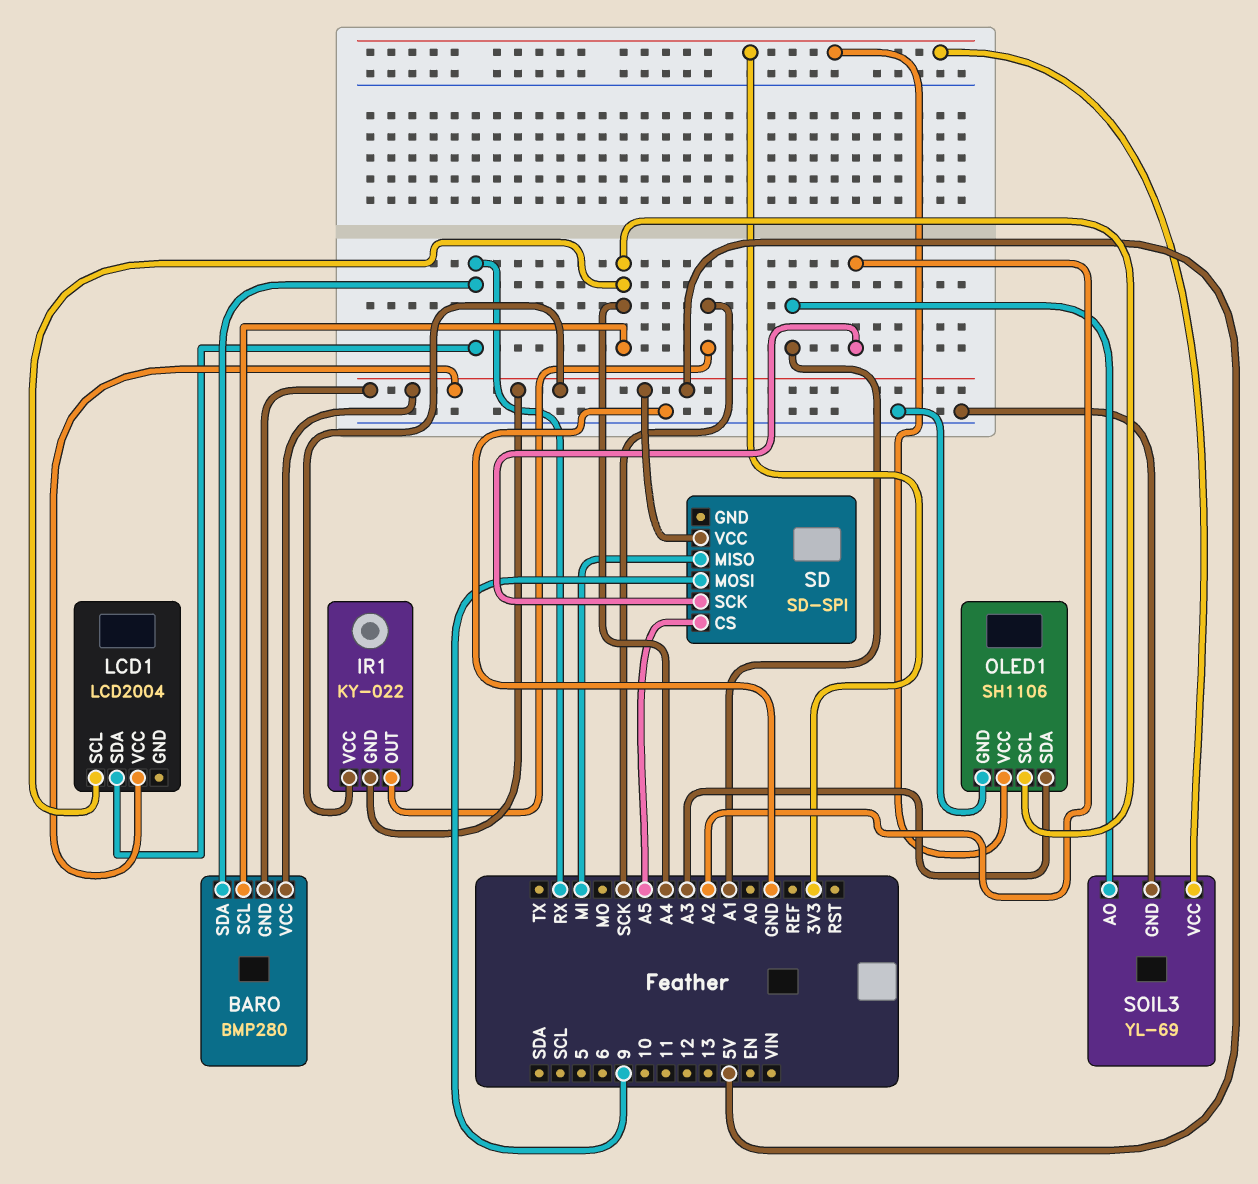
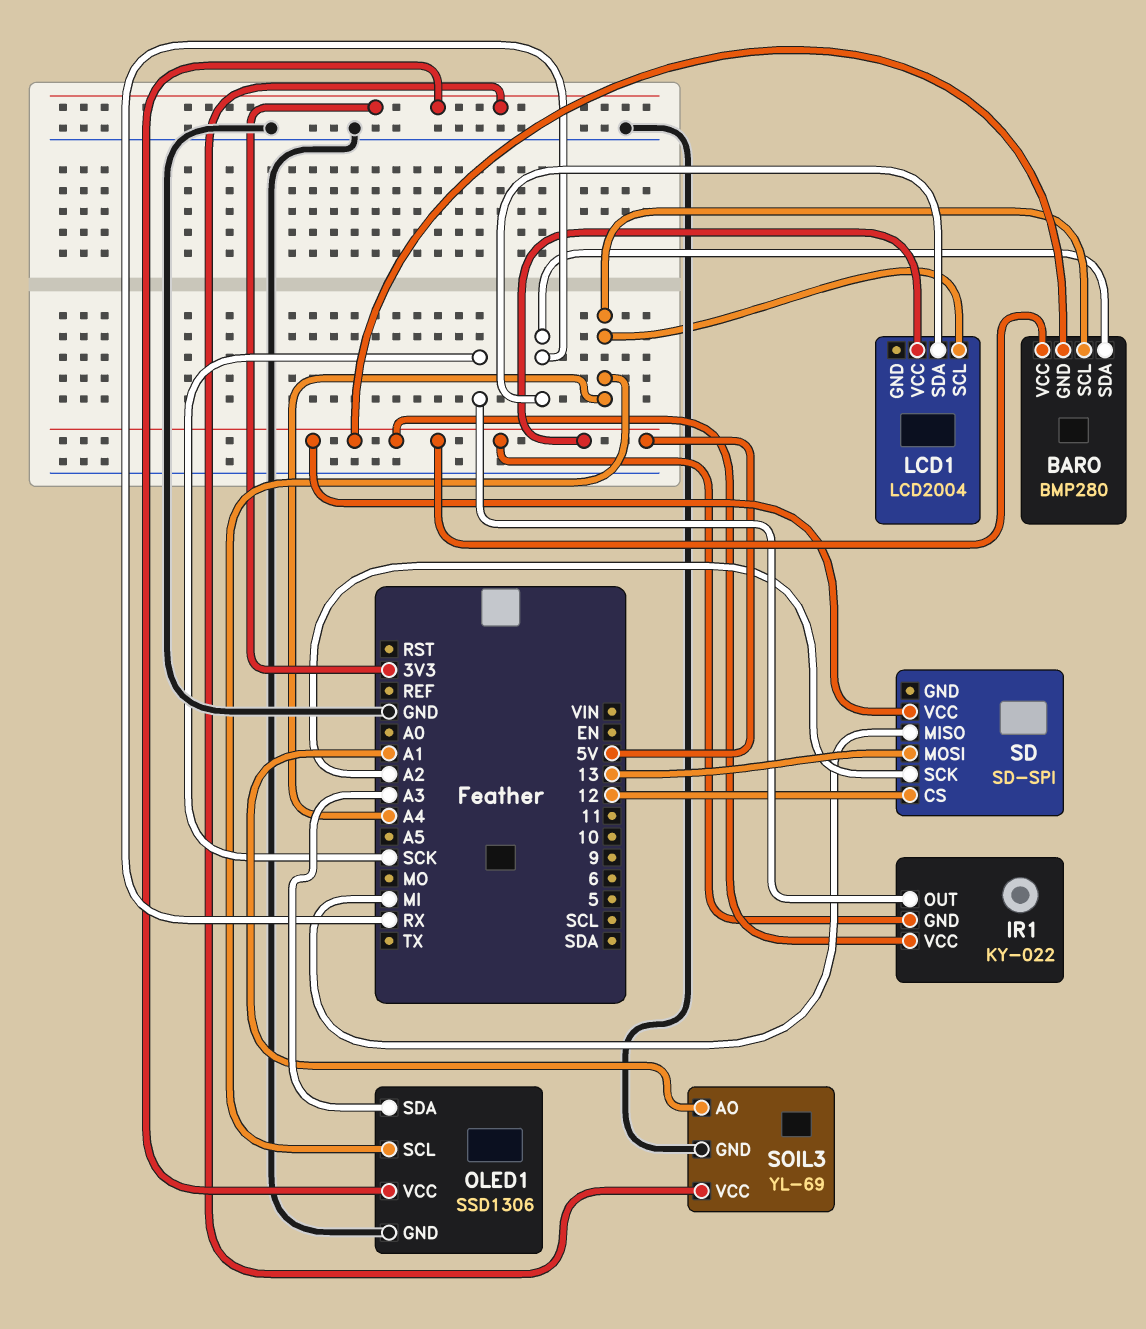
OLED1: SH1106 -> SSD1306
SD pin CS: A5 -> 12
SD pin MOSI: 9 -> 13

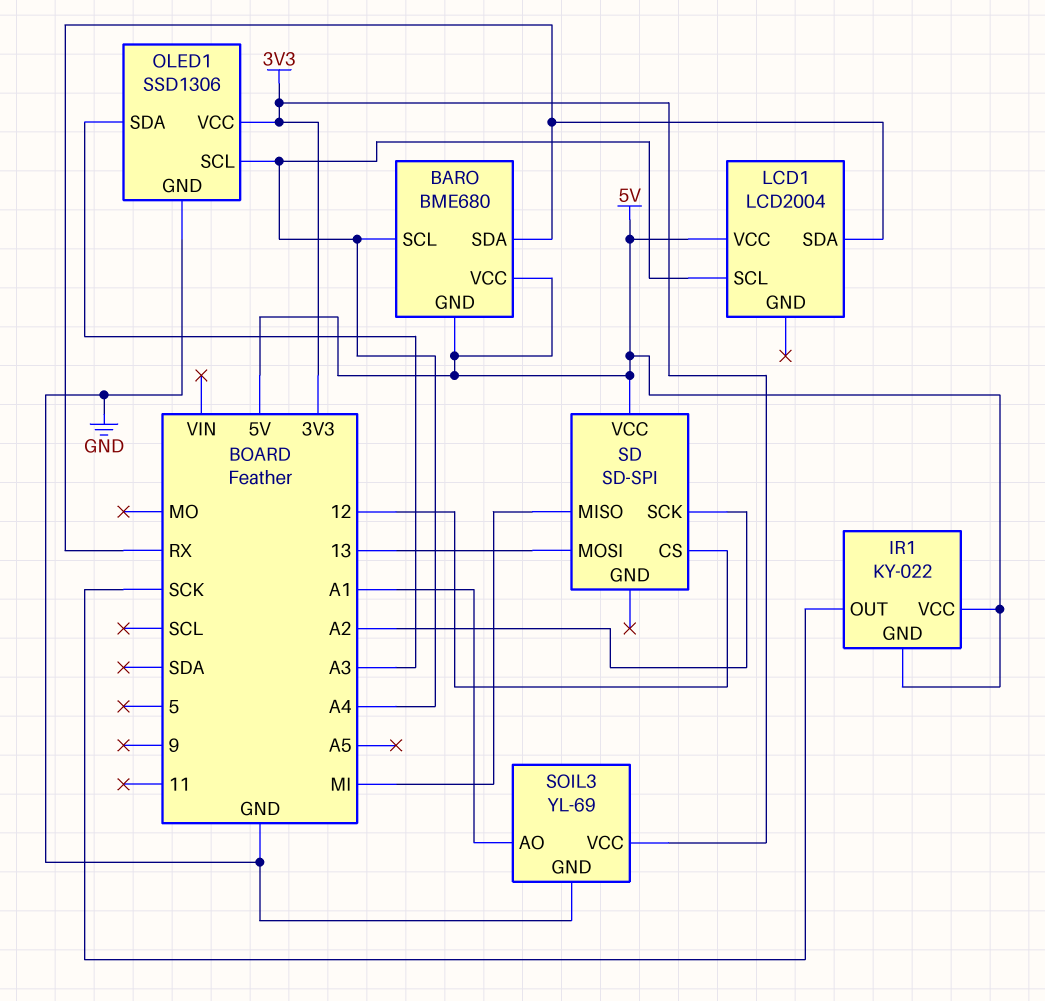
BARO: BMP280 -> BME680

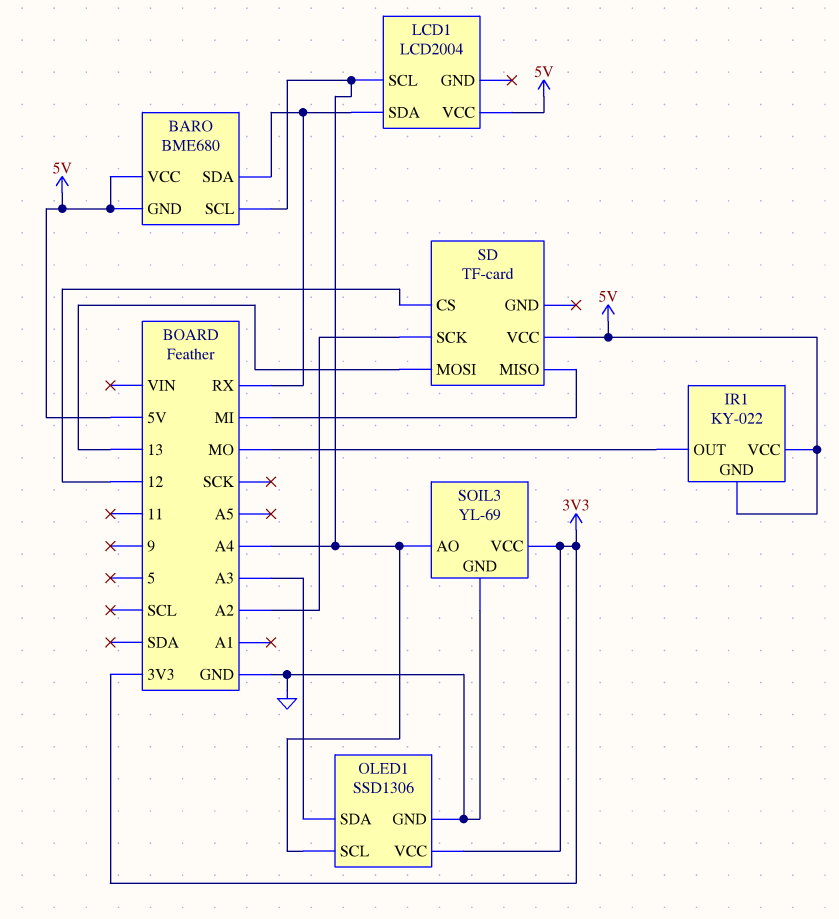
IR1 pin OUT: SCK -> MO
SD: SD-SPI -> TF-card
SOIL3 pin AO: A1 -> A4

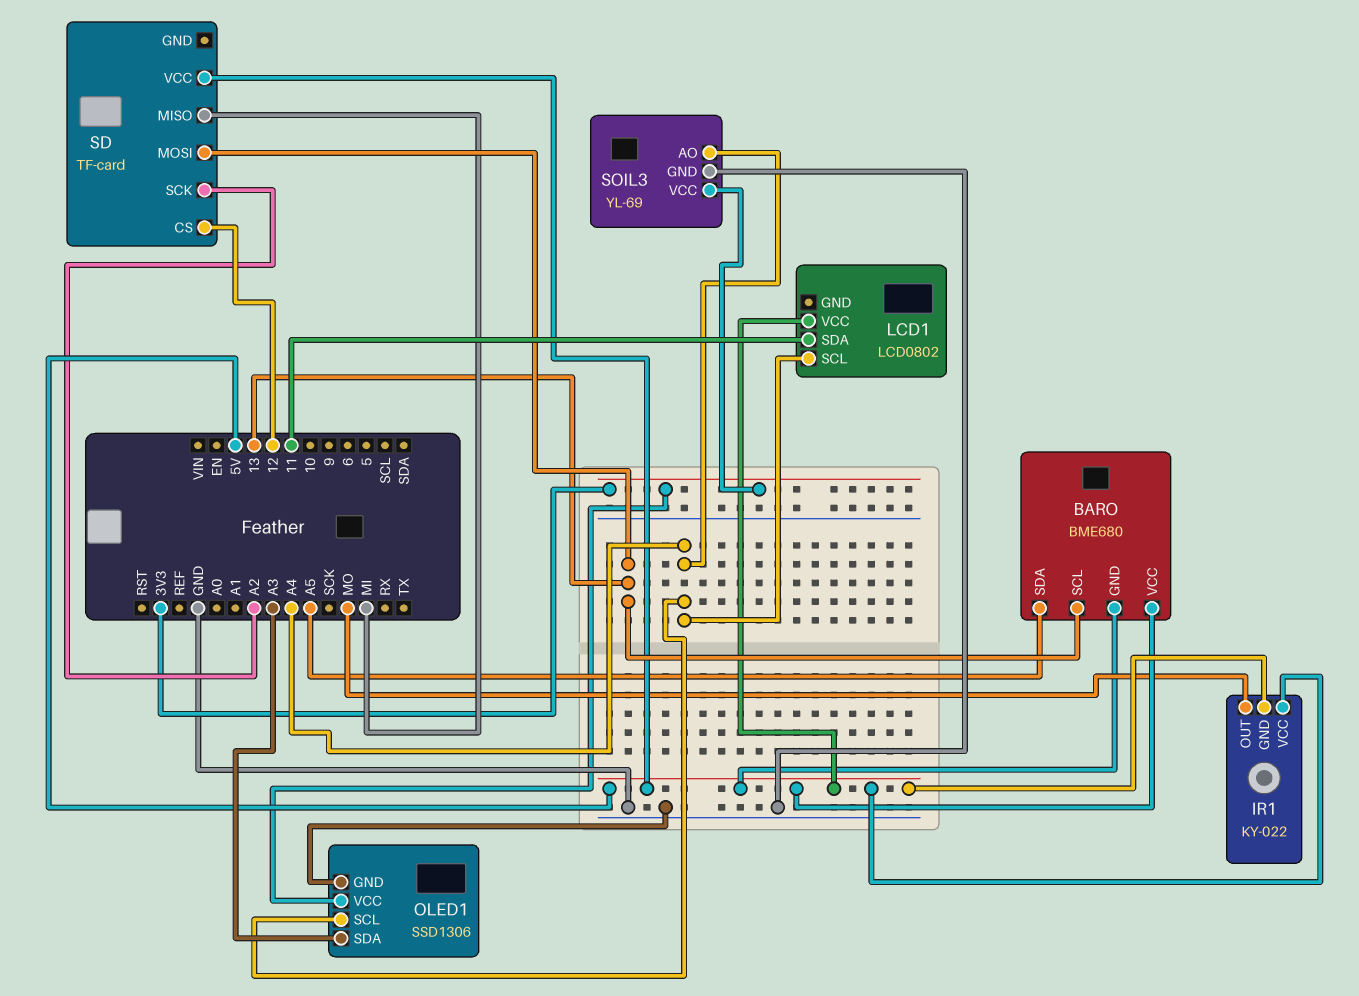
BARO pin SCL: A4 -> 13
BARO pin SDA: RX -> A5
LCD1: LCD2004 -> LCD0802
LCD1 pin SDA: RX -> 11

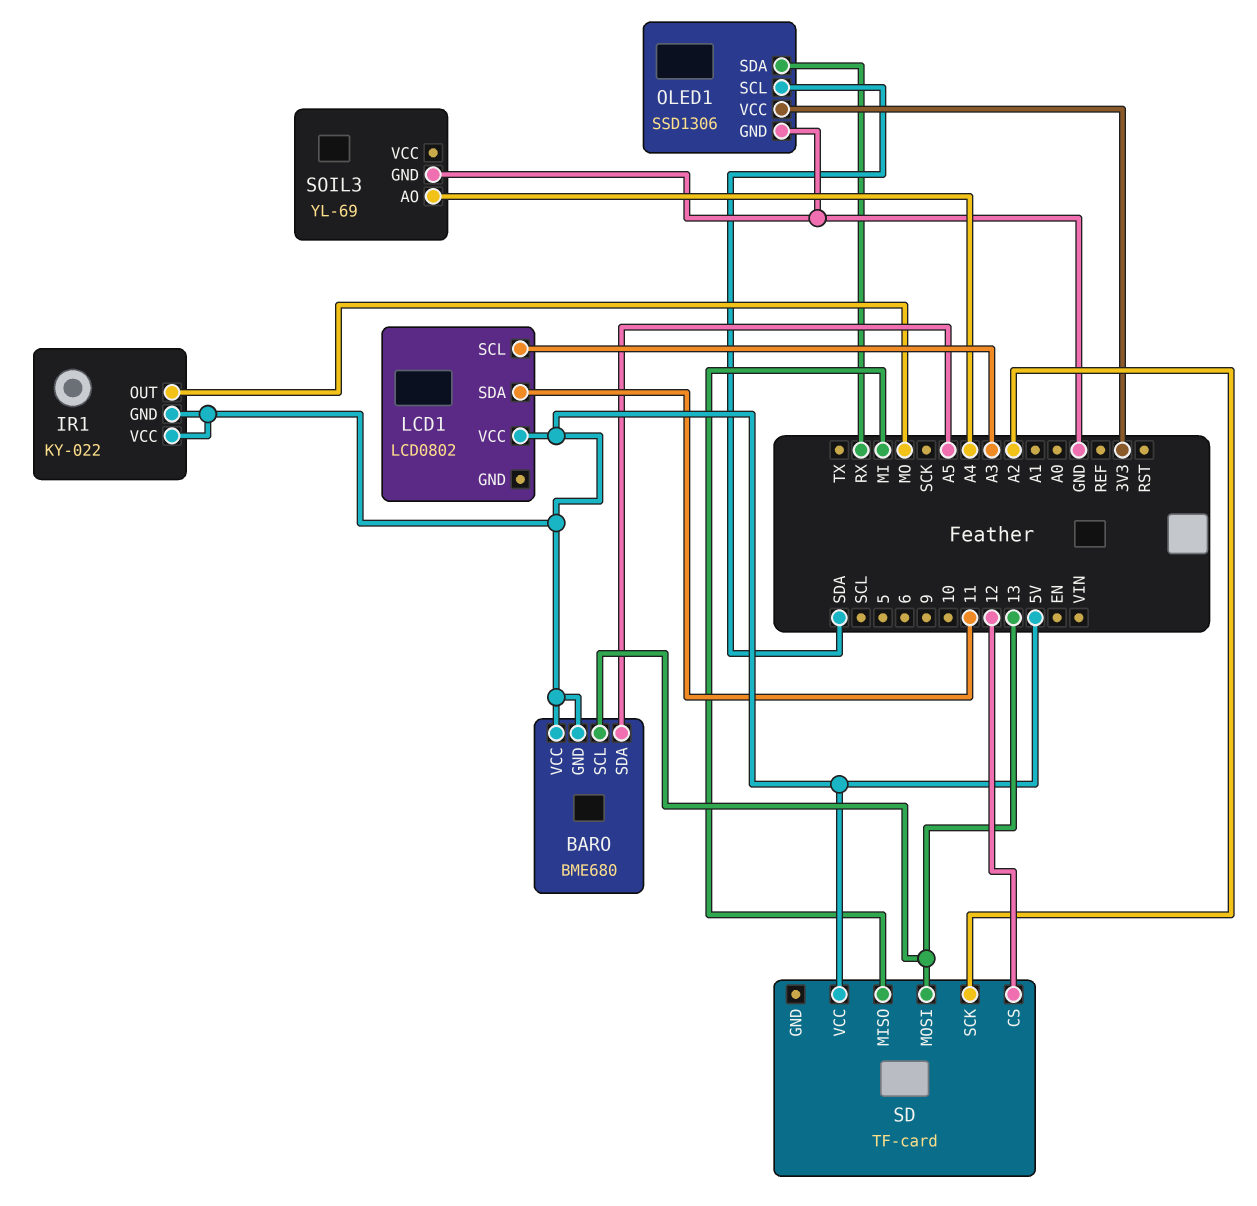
LCD1 pin SCL: A4 -> A3
OLED1 pin SCL: A4 -> SDA
OLED1 pin SDA: A3 -> RX
SOIL3 pin VCC: 3V3 -> none

